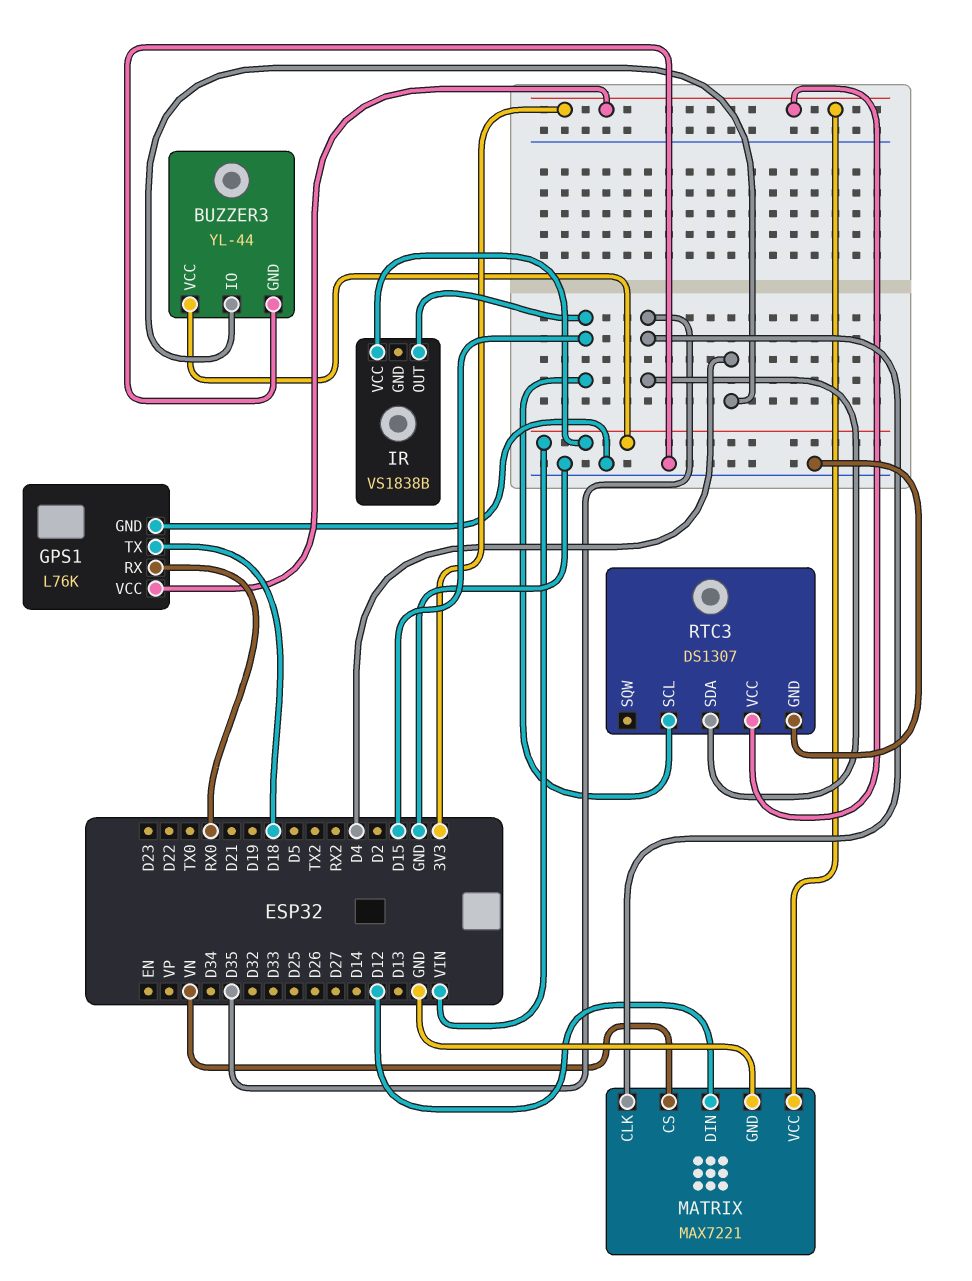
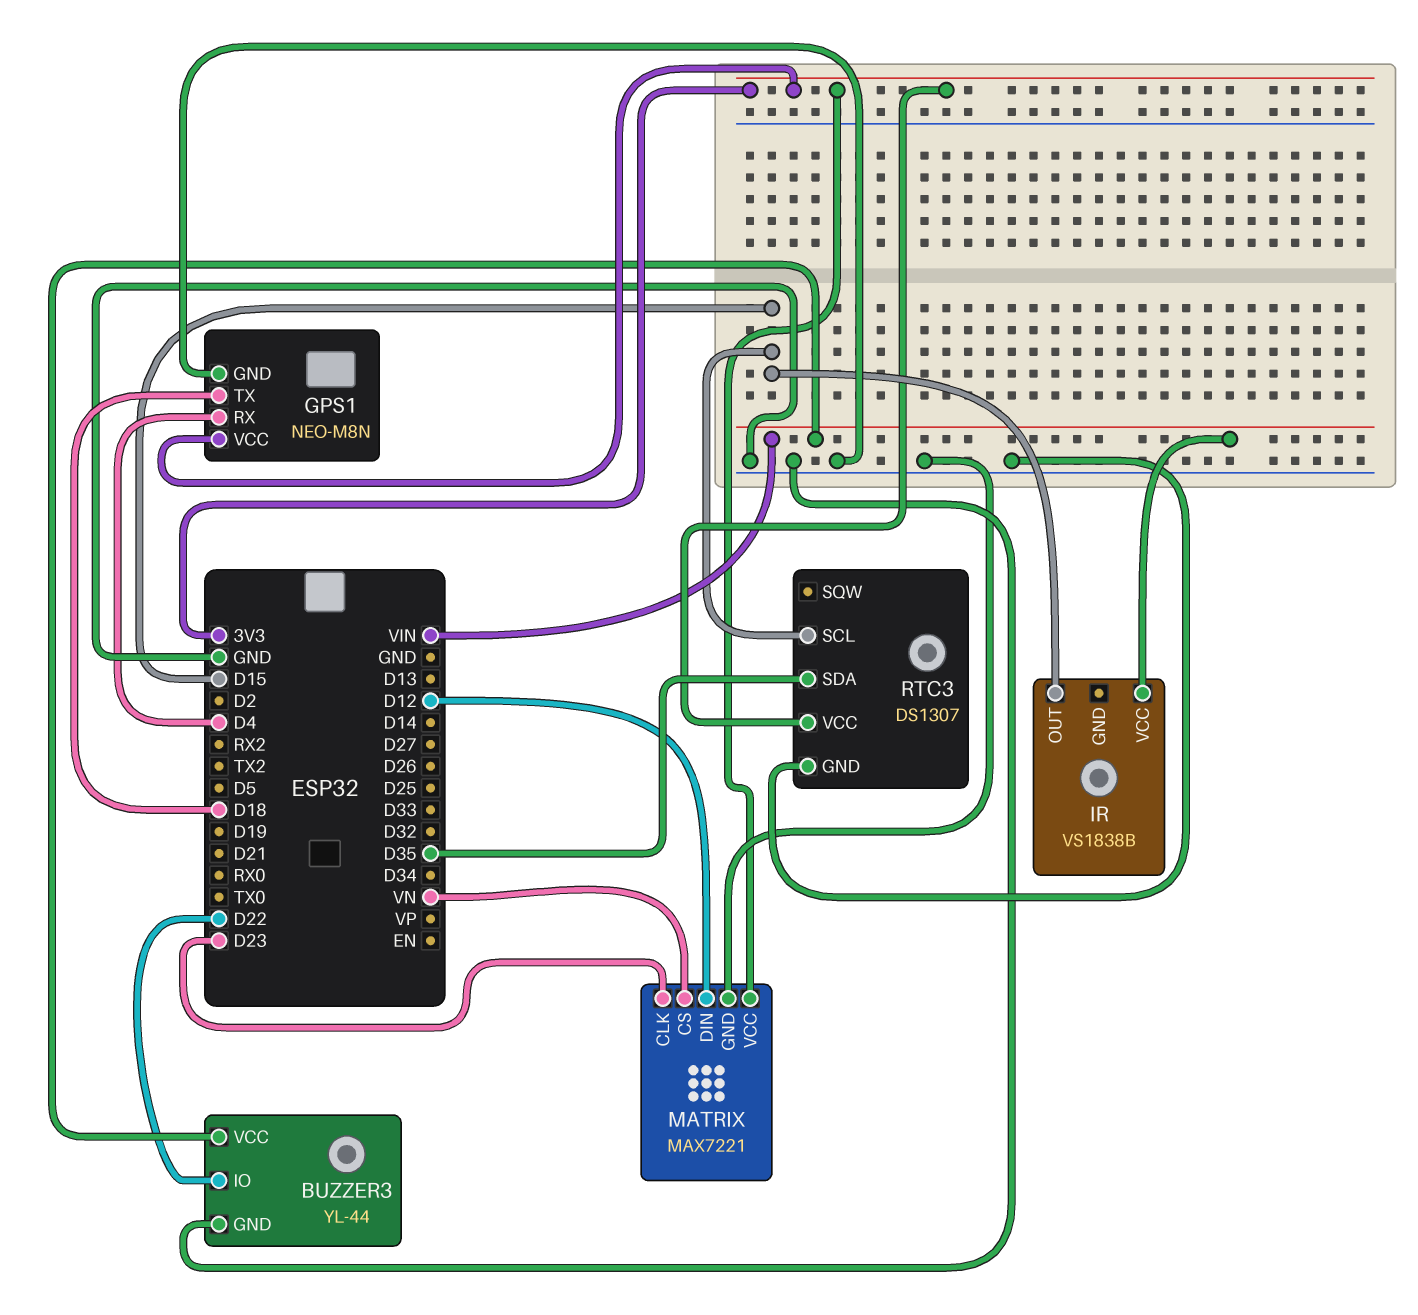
BUZZER3 pin IO: D4 -> D22
GPS1: L76K -> NEO-M8N
GPS1 pin RX: RX0 -> D4
MATRIX pin CLK: D35 -> D23

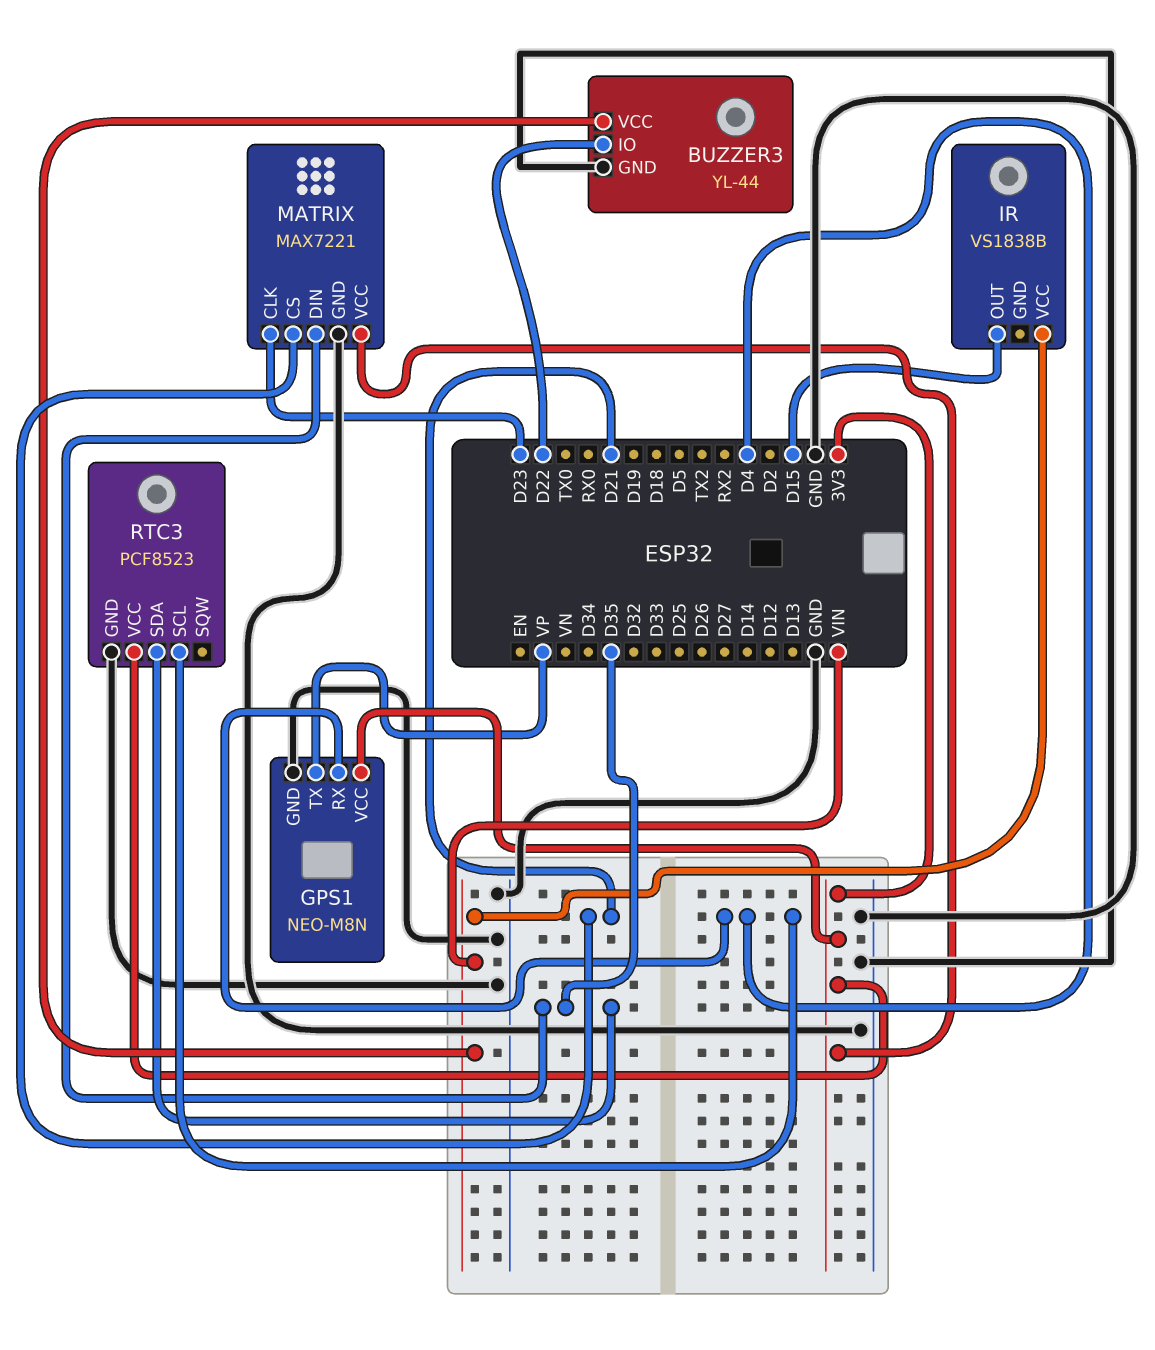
GPS1 pin TX: D18 -> VP
MATRIX pin CS: VN -> D21
MATRIX pin DIN: D12 -> D35
RTC3: DS1307 -> PCF8523
RTC3 pin SCL: D15 -> D4

